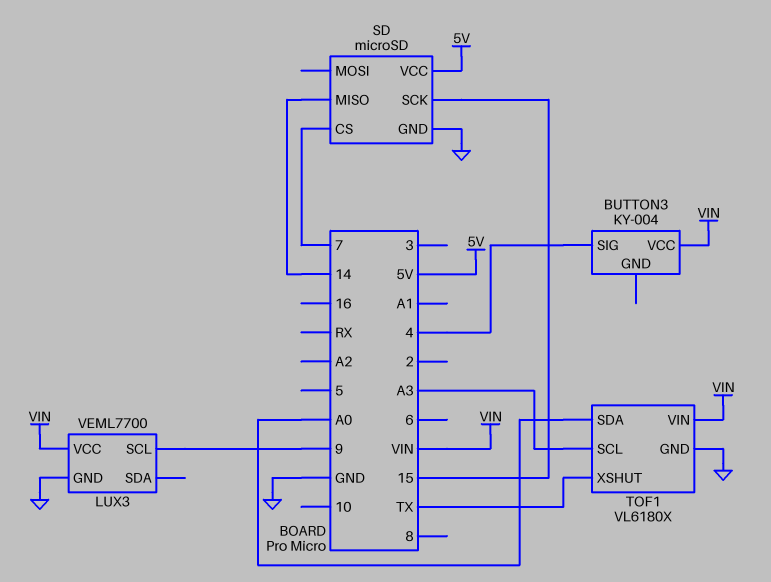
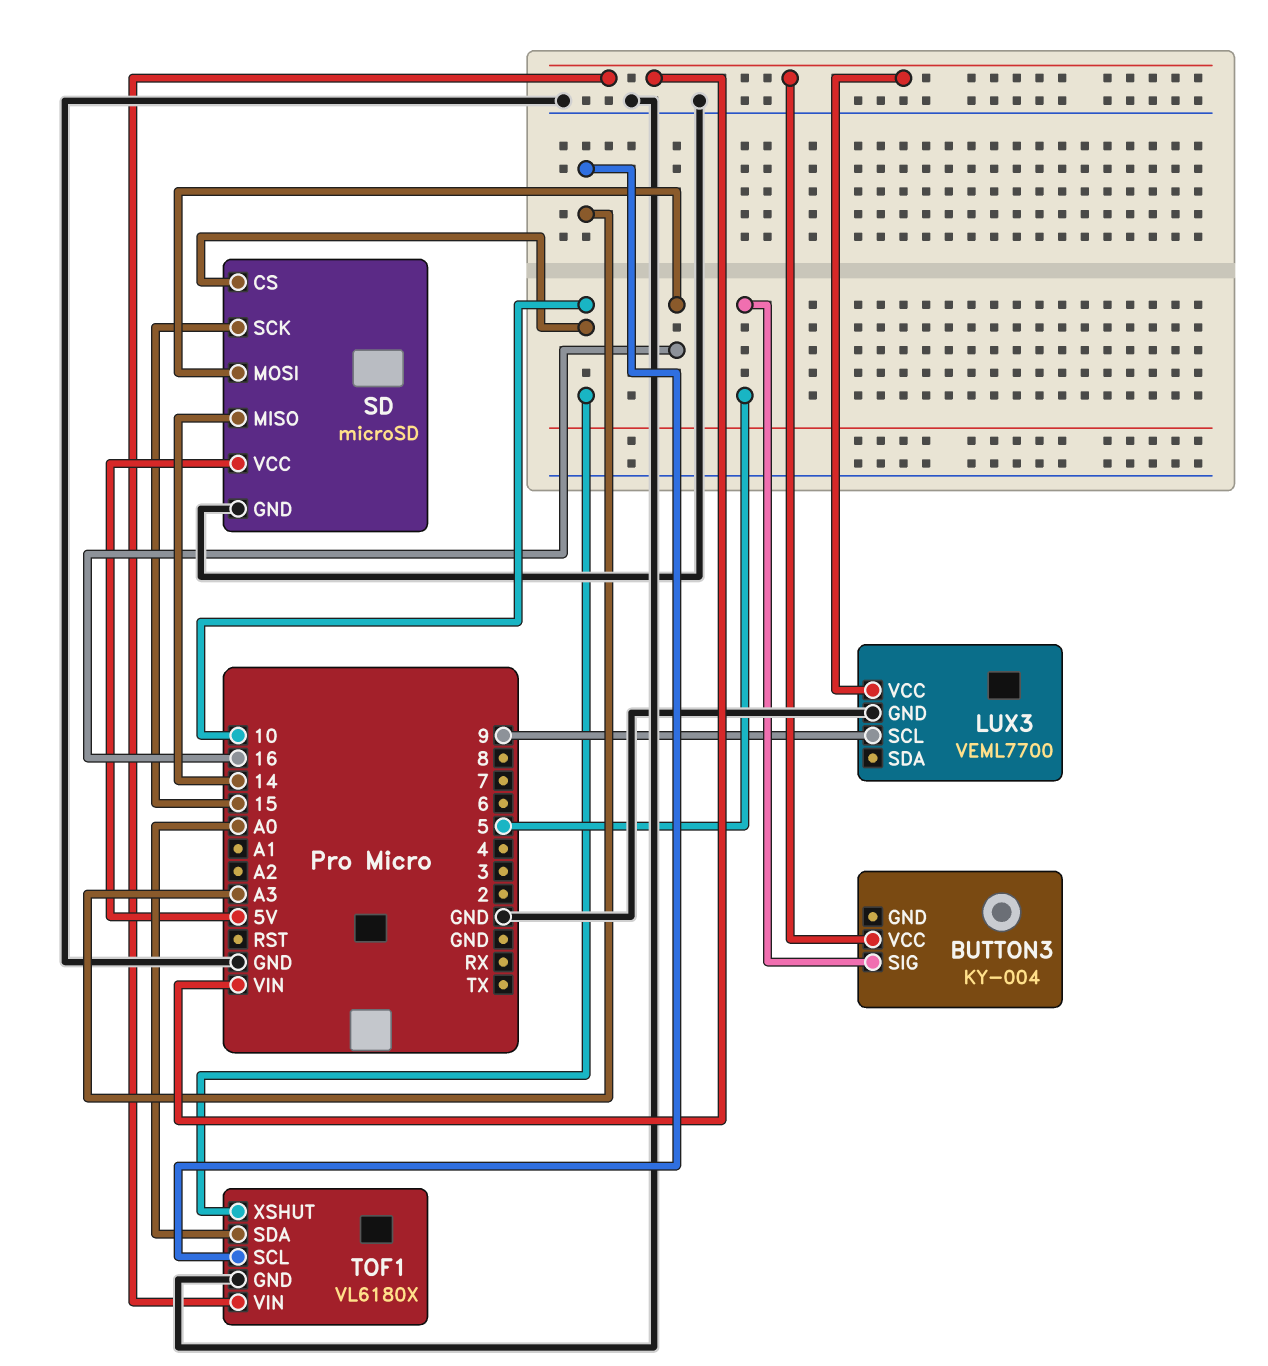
BUTTON3 pin SIG: 4 -> 5
SD pin CS: 7 -> 10
SD pin MOSI: none -> 16
TOF1 pin XSHUT: TX -> 10

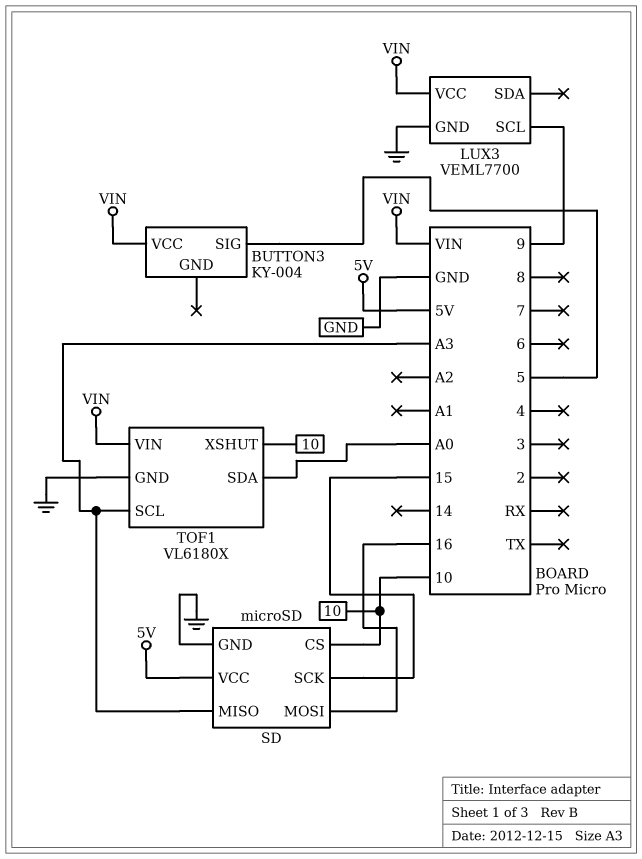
SD pin MISO: 14 -> A3

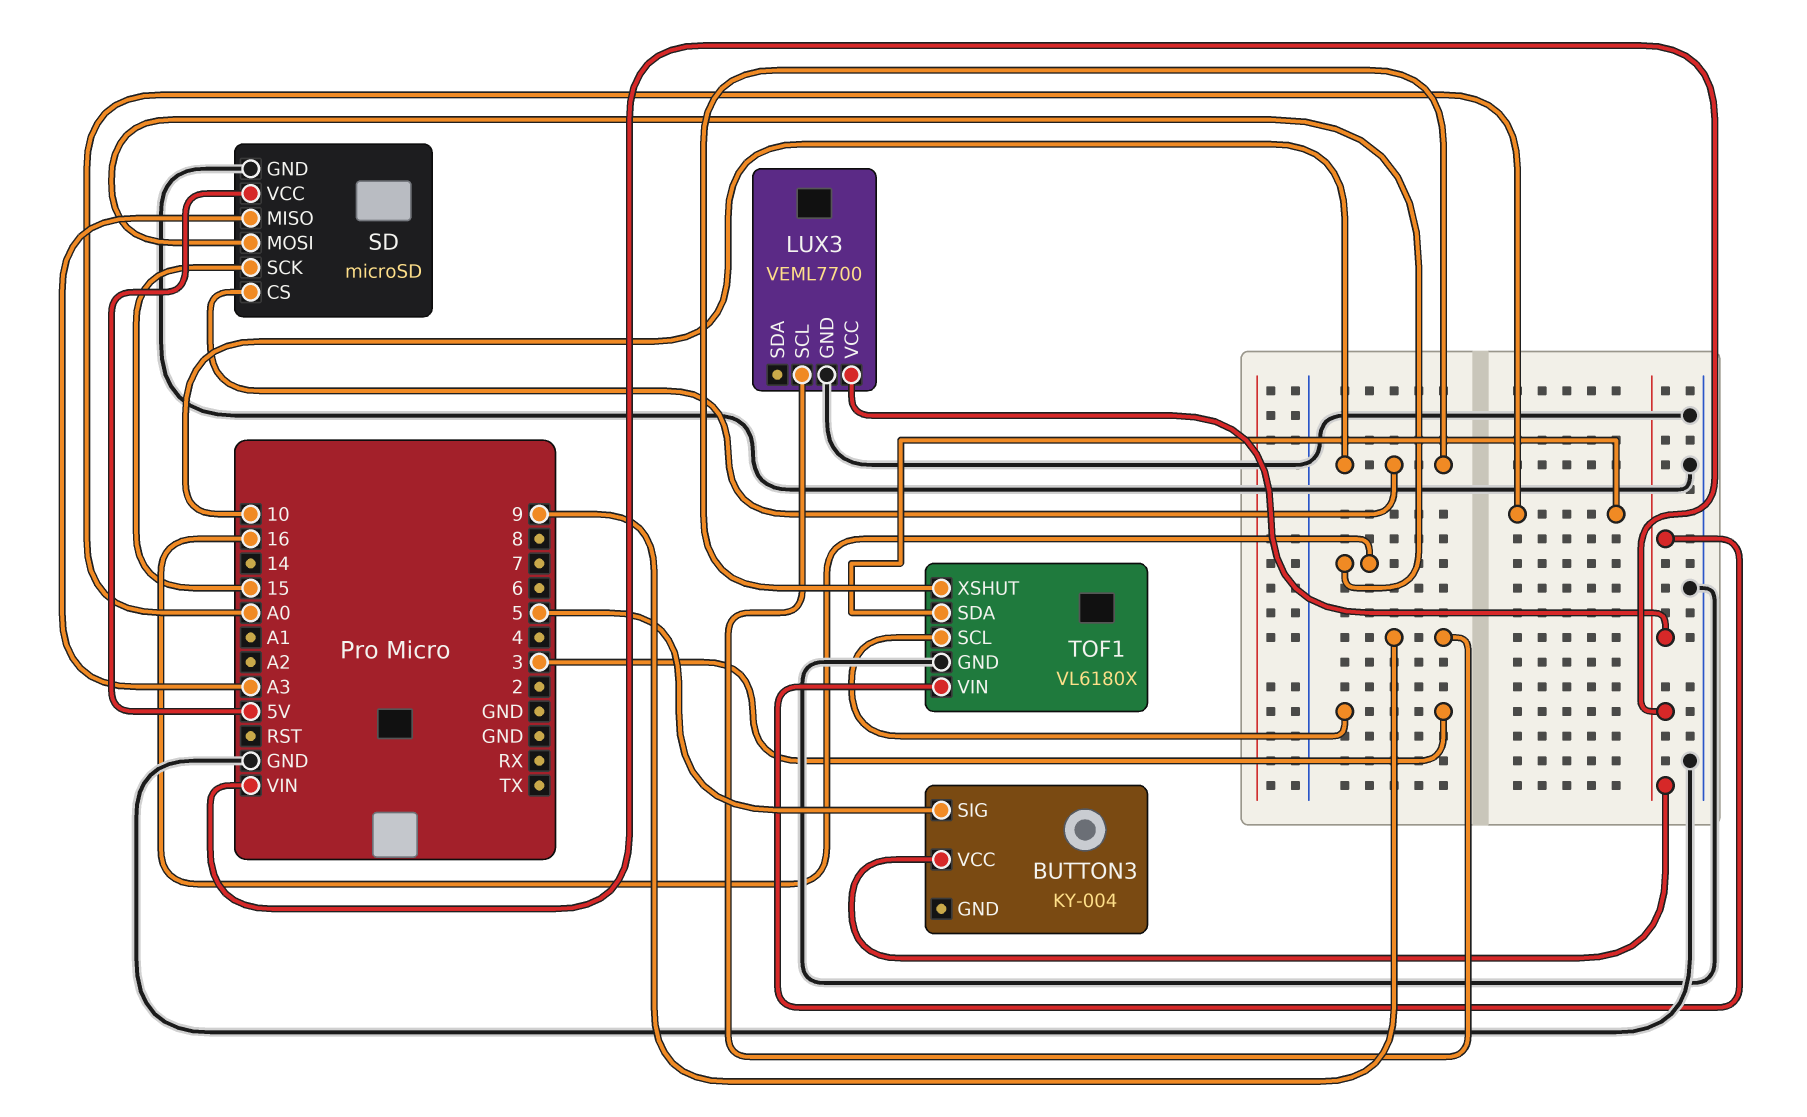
TOF1 pin SCL: A3 -> 3

